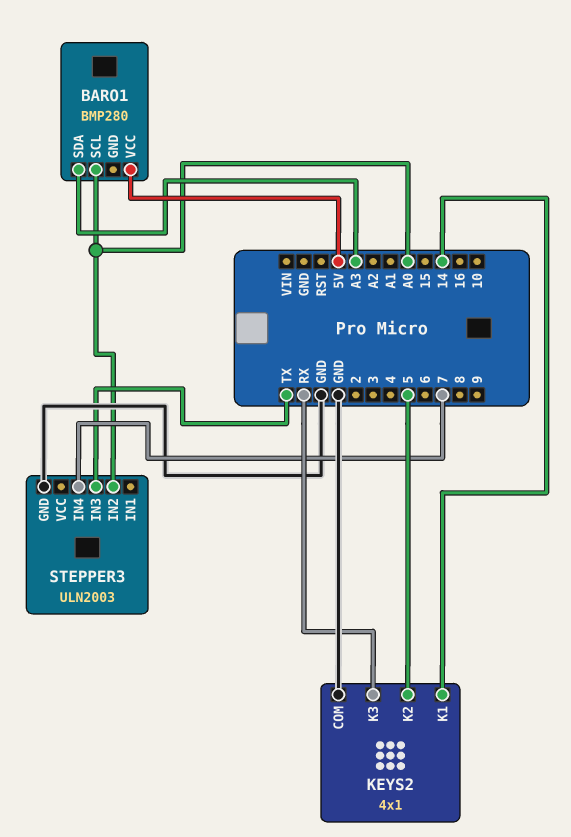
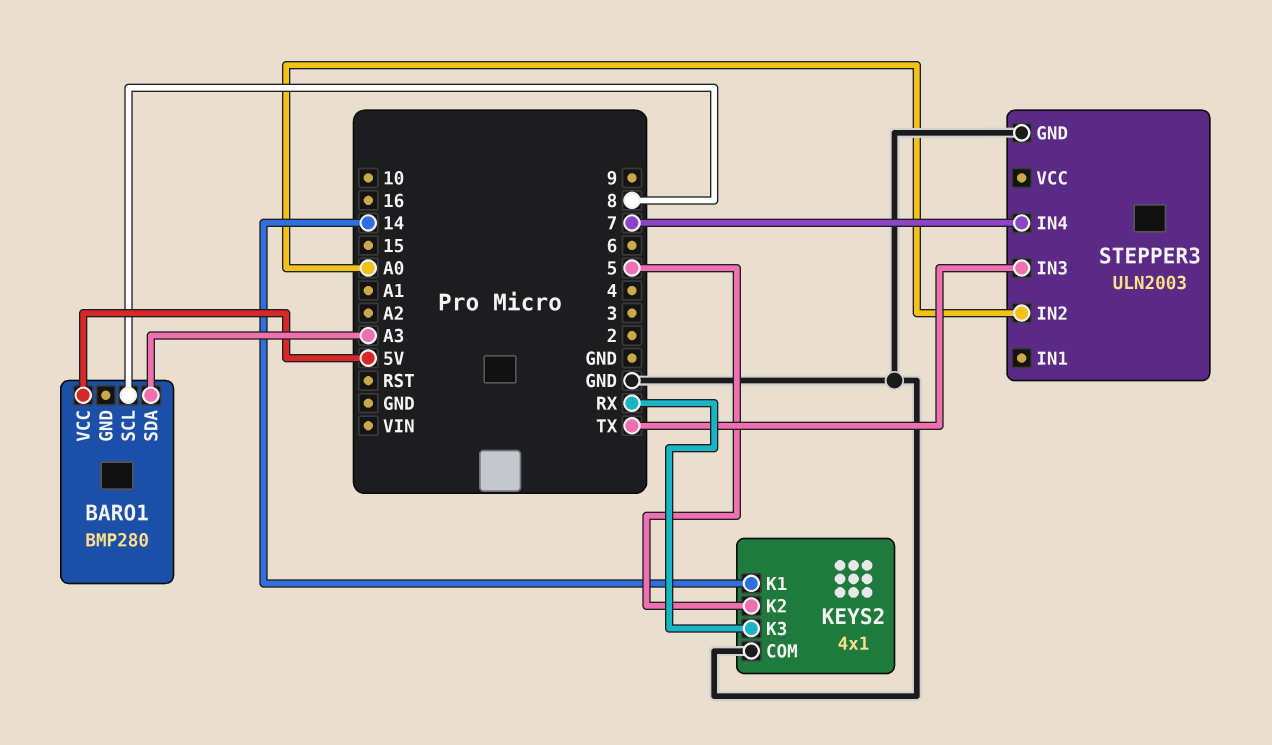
BARO1 pin SCL: A0 -> 8

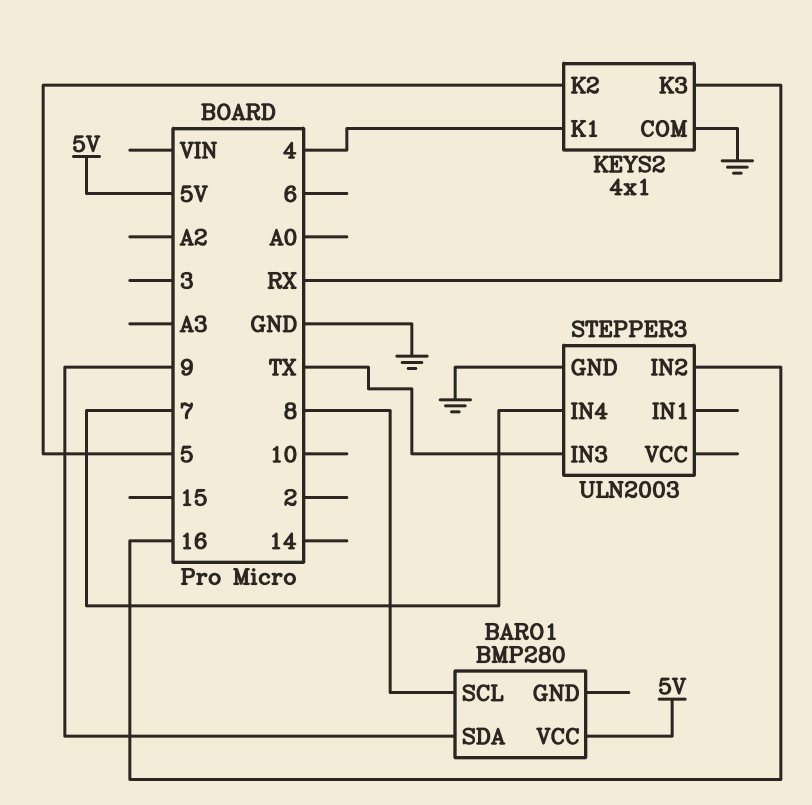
BARO1 pin SDA: A3 -> 9
KEYS2 pin K1: 14 -> 4
STEPPER3 pin IN2: A0 -> 16

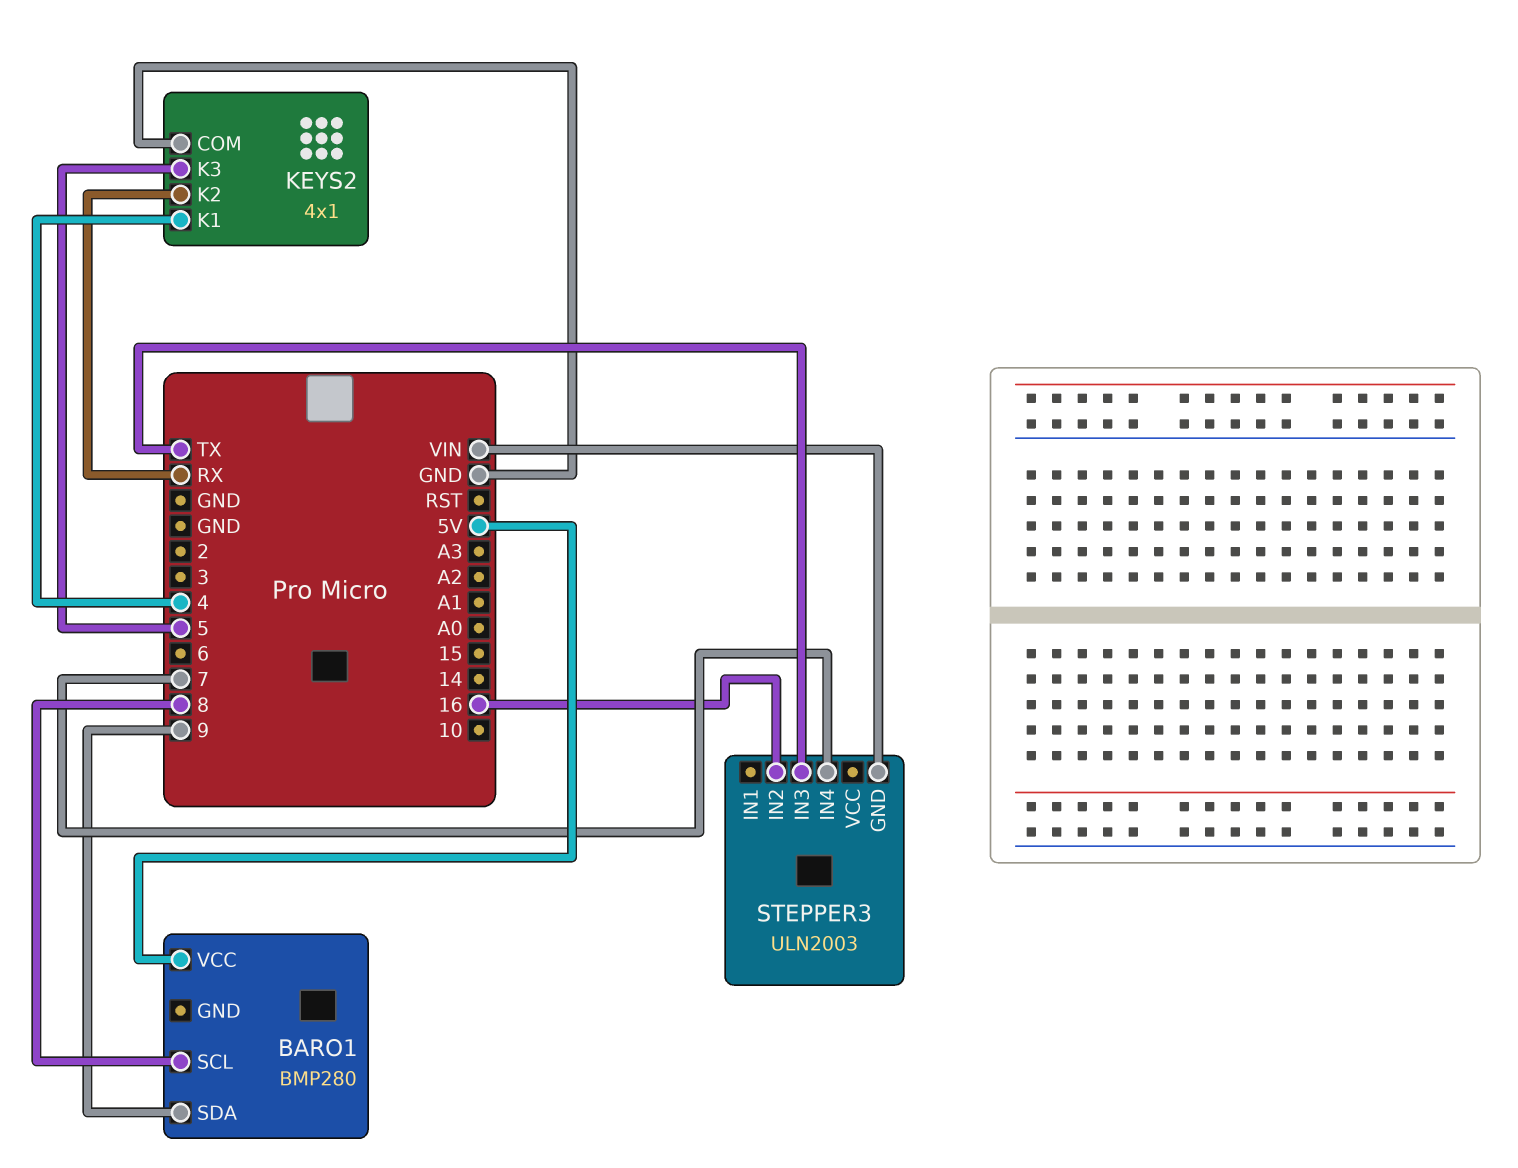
KEYS2 pin K2: 5 -> RX
KEYS2 pin K3: RX -> 5
STEPPER3 pin GND: GND -> VIN

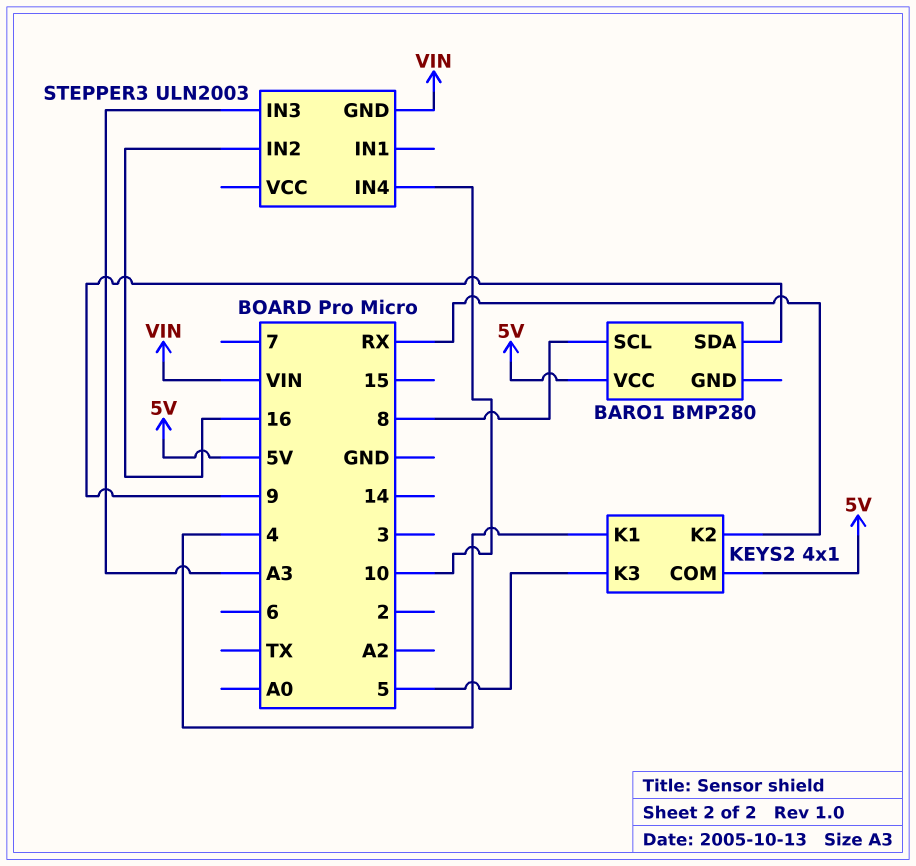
KEYS2 pin COM: GND -> 5V
STEPPER3 pin IN3: TX -> A3
STEPPER3 pin IN4: 7 -> 10

